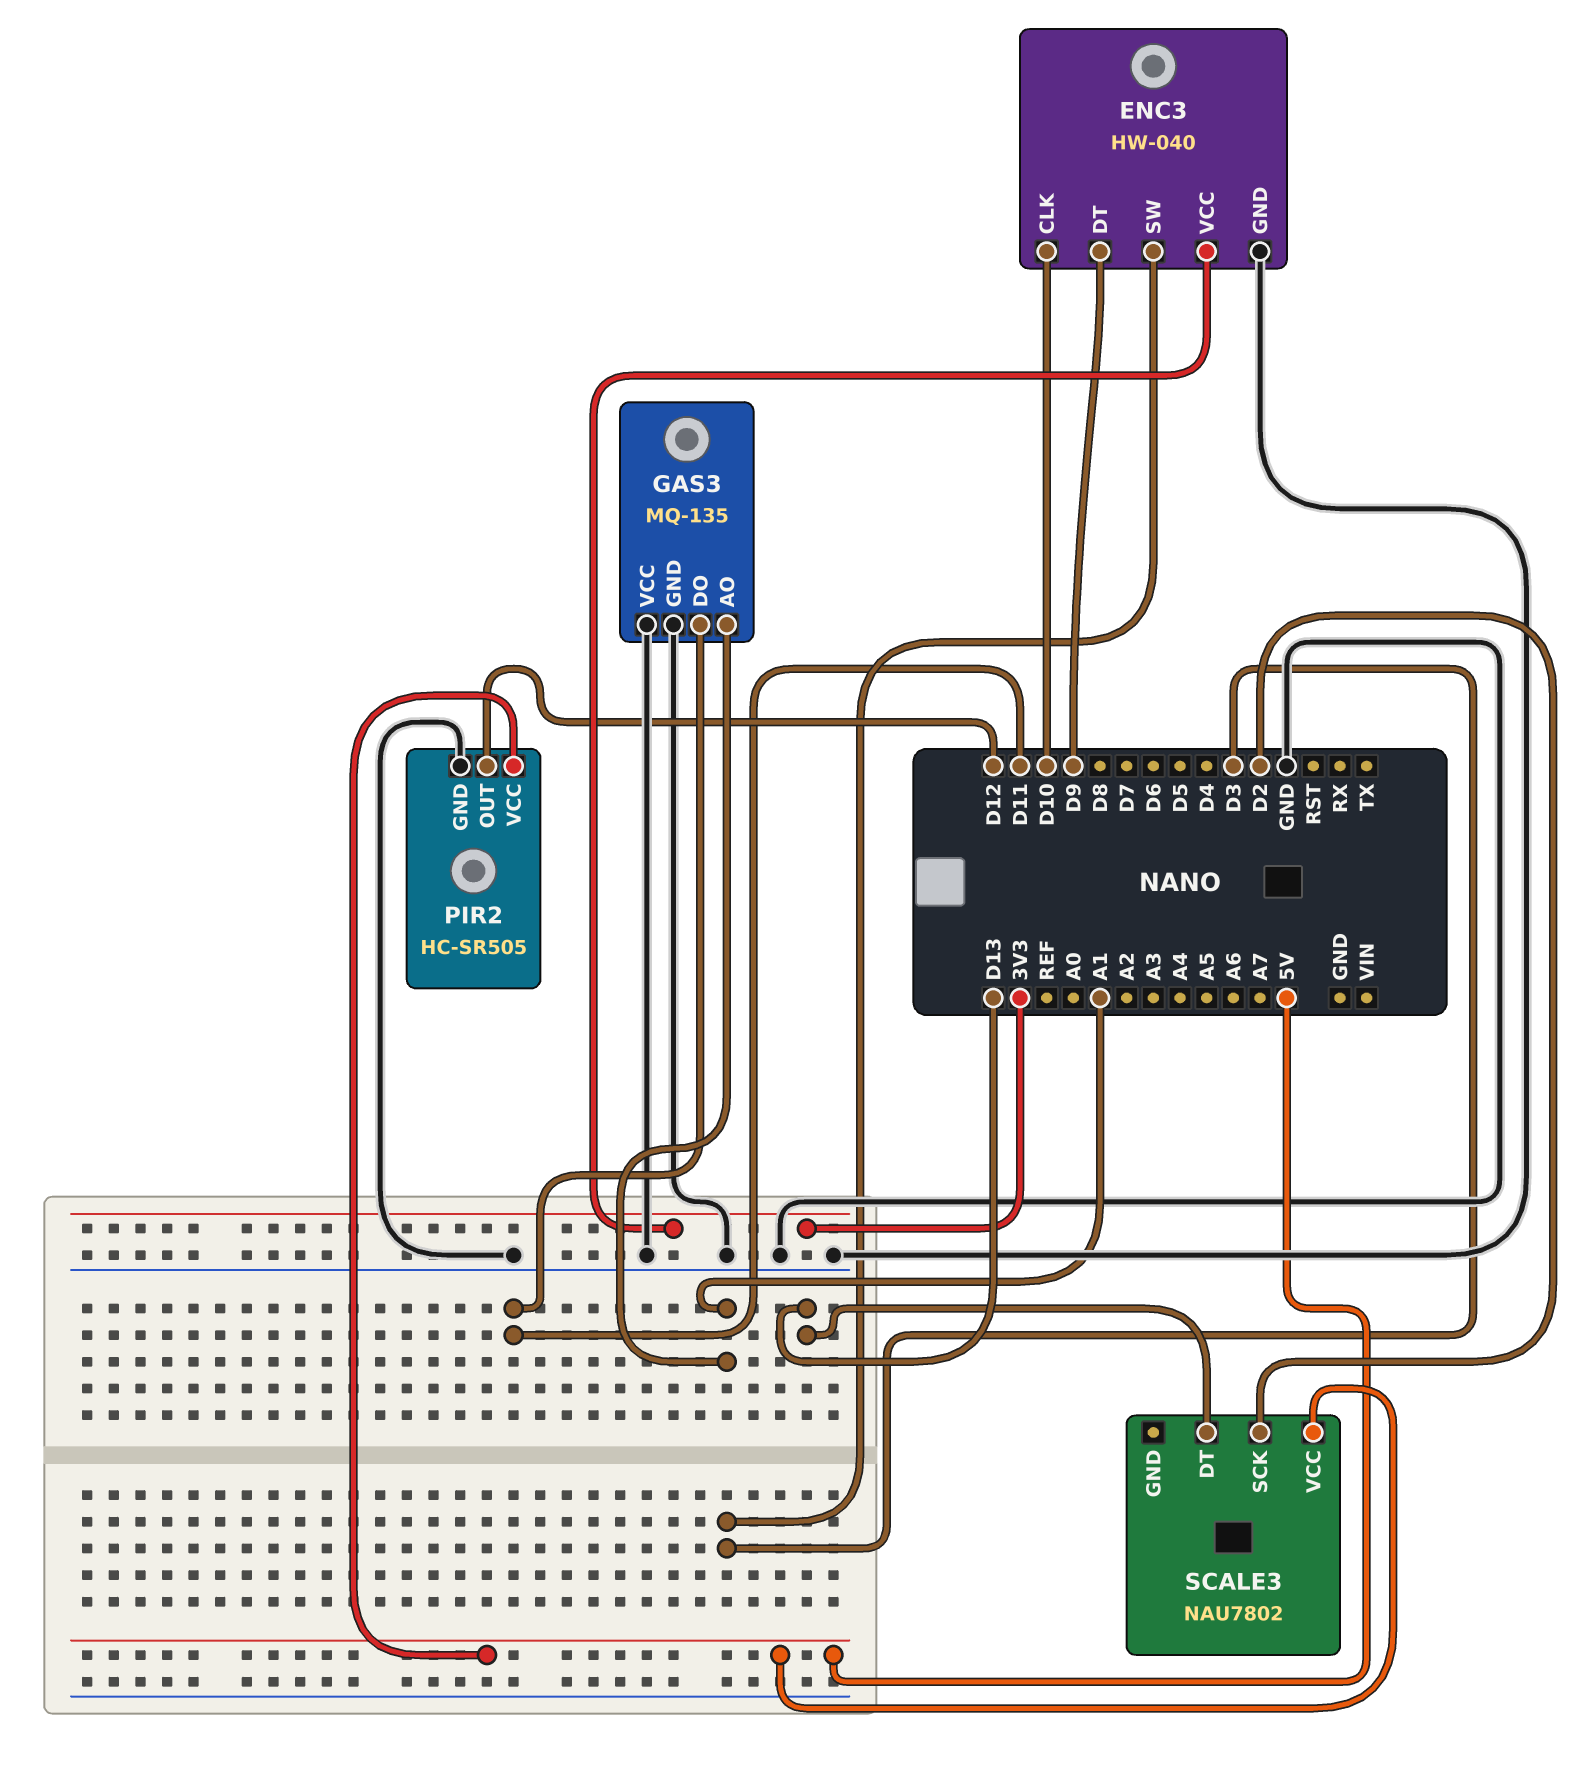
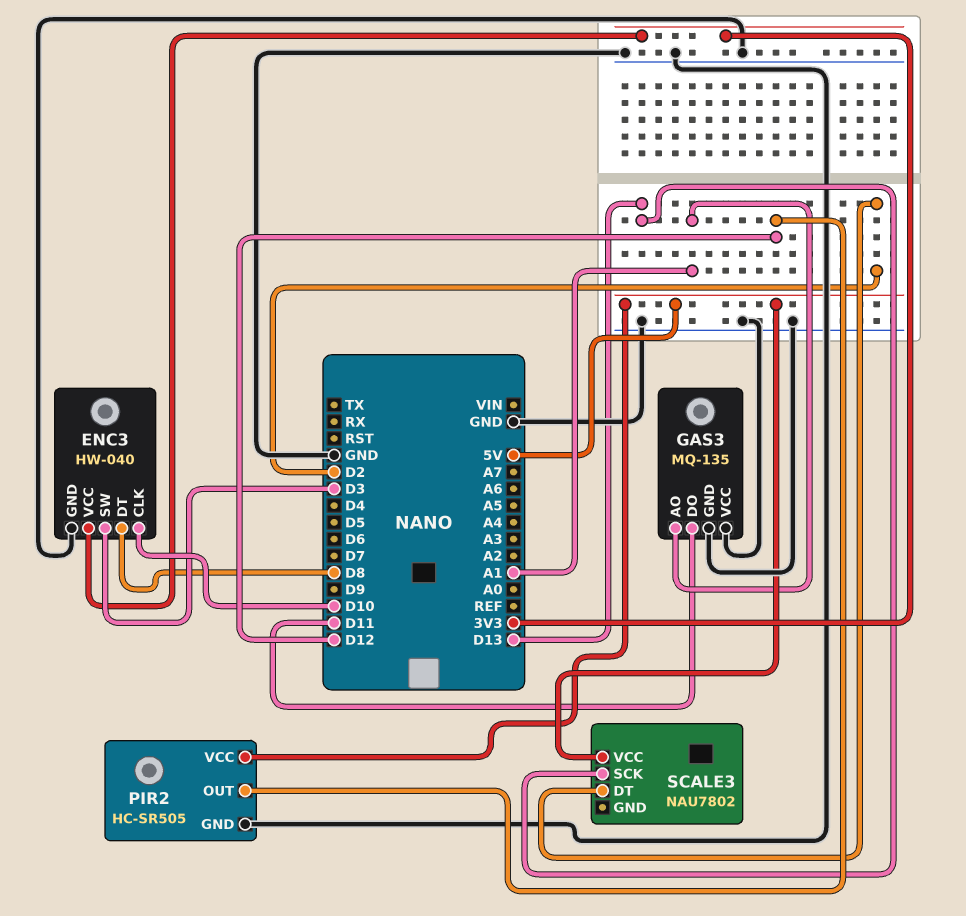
ENC3 pin DT: D9 -> D8
SCALE3 pin DT: D13 -> D2
SCALE3 pin SCK: D2 -> D13

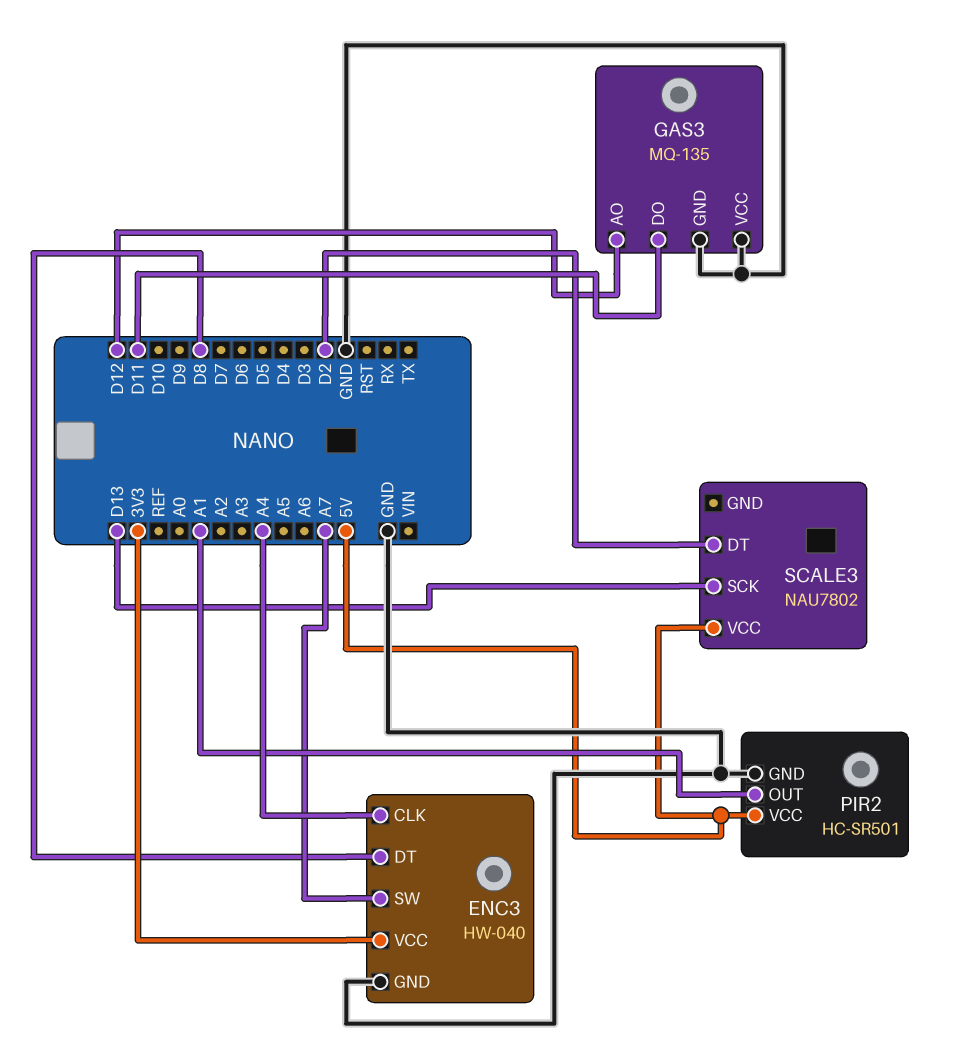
ENC3 pin CLK: D10 -> A4
ENC3 pin SW: D3 -> A7
GAS3 pin AO: A1 -> D12
PIR2: HC-SR505 -> HC-SR501
PIR2 pin OUT: D12 -> A1

